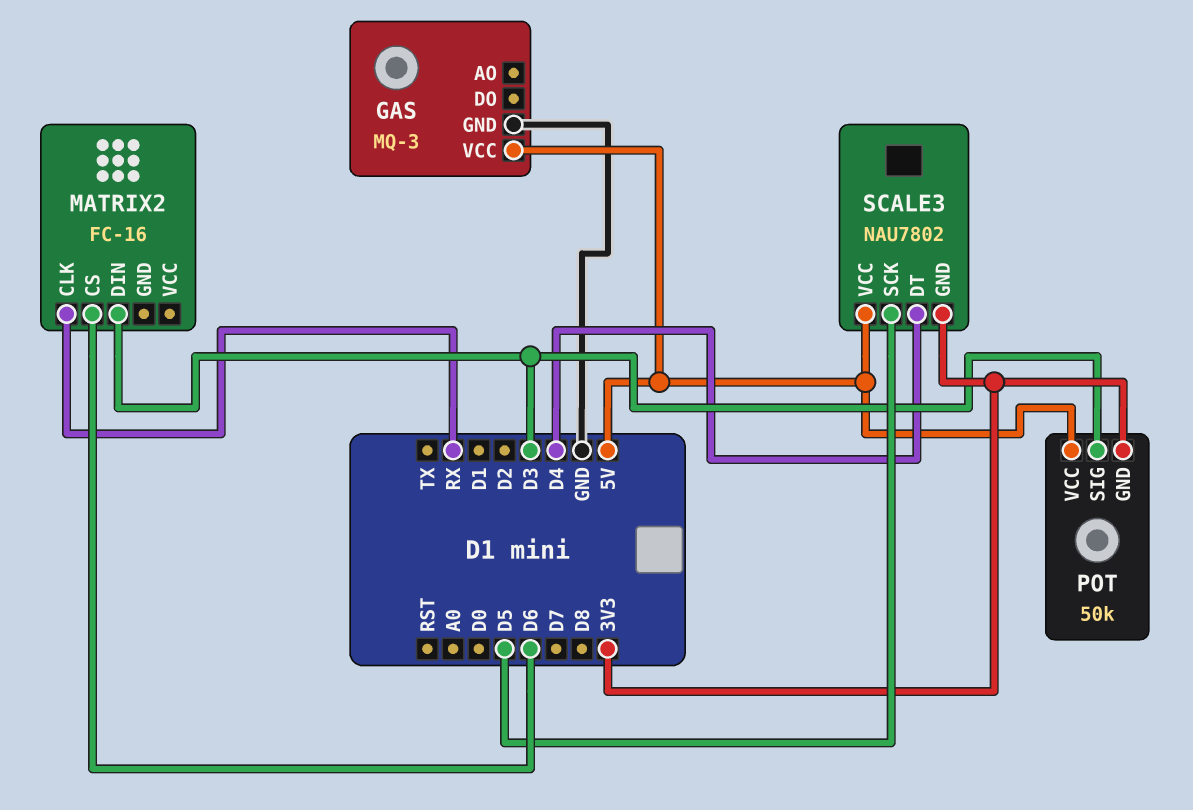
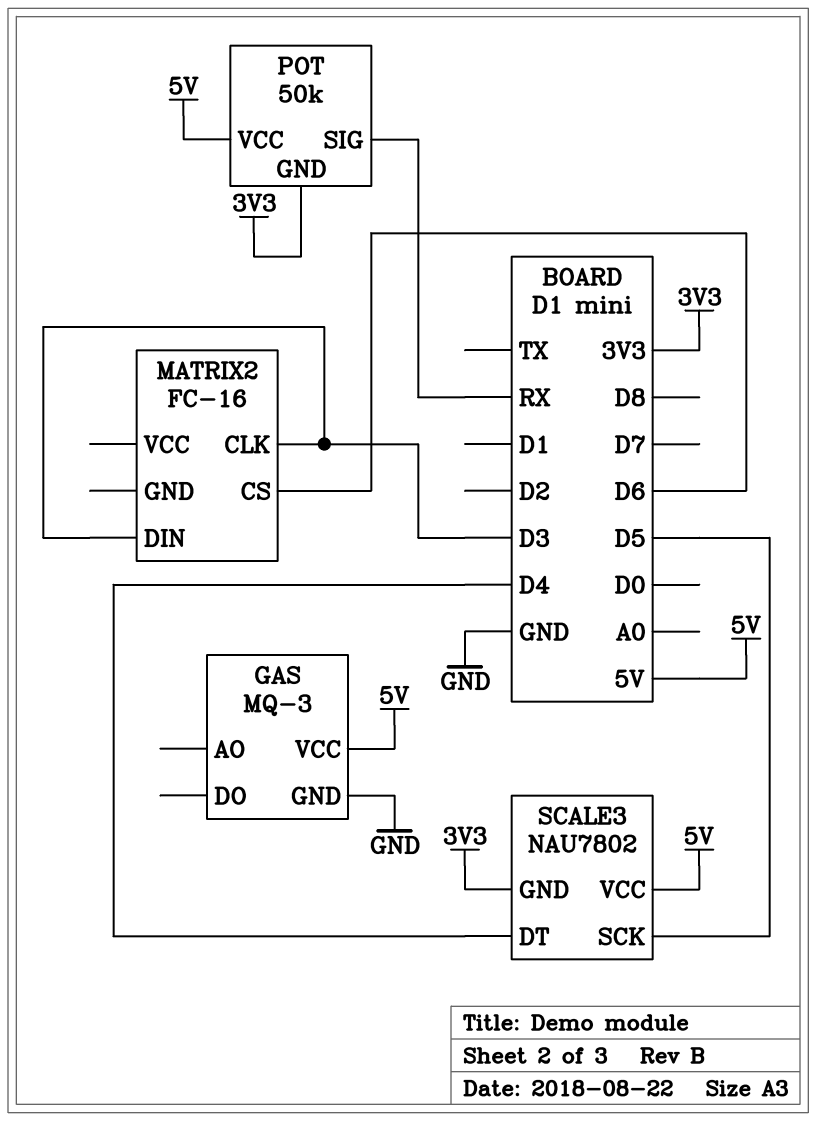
MATRIX2 pin CLK: RX -> D3
POT pin SIG: D3 -> RX

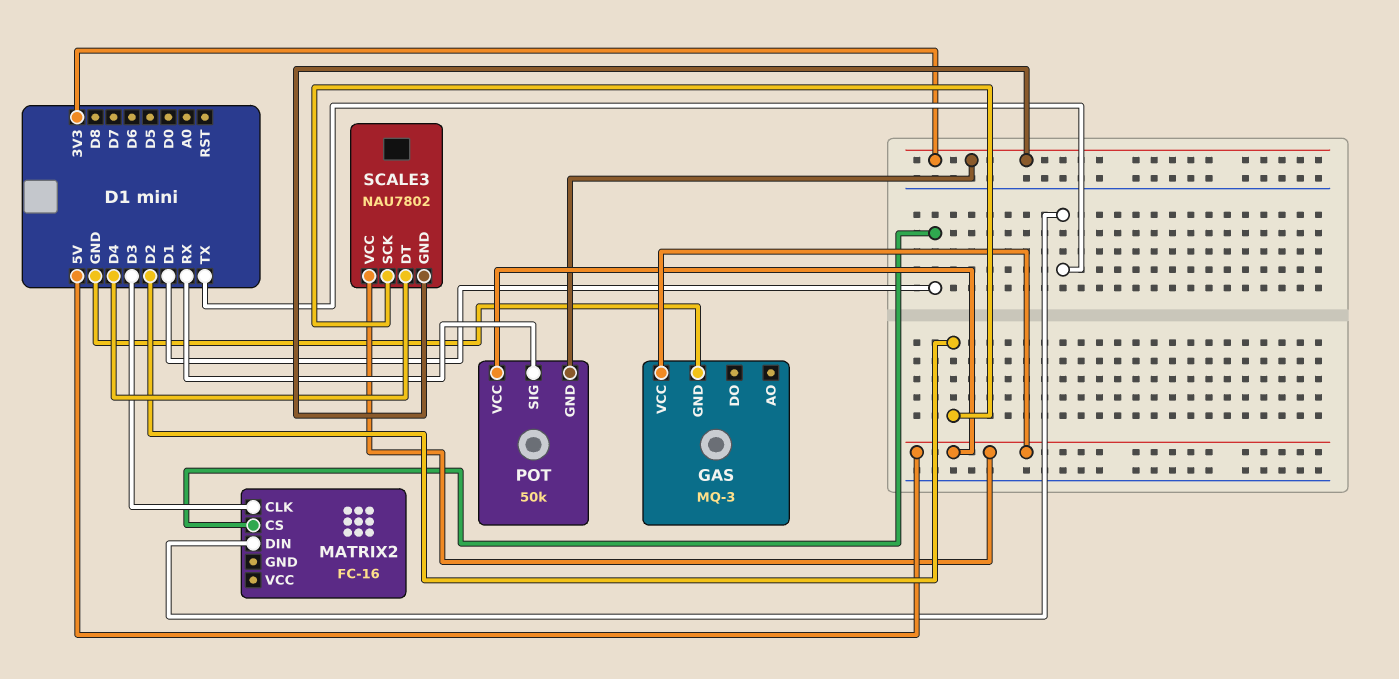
MATRIX2 pin CS: D6 -> D1
MATRIX2 pin DIN: D3 -> TX
SCALE3 pin SCK: D5 -> D2

